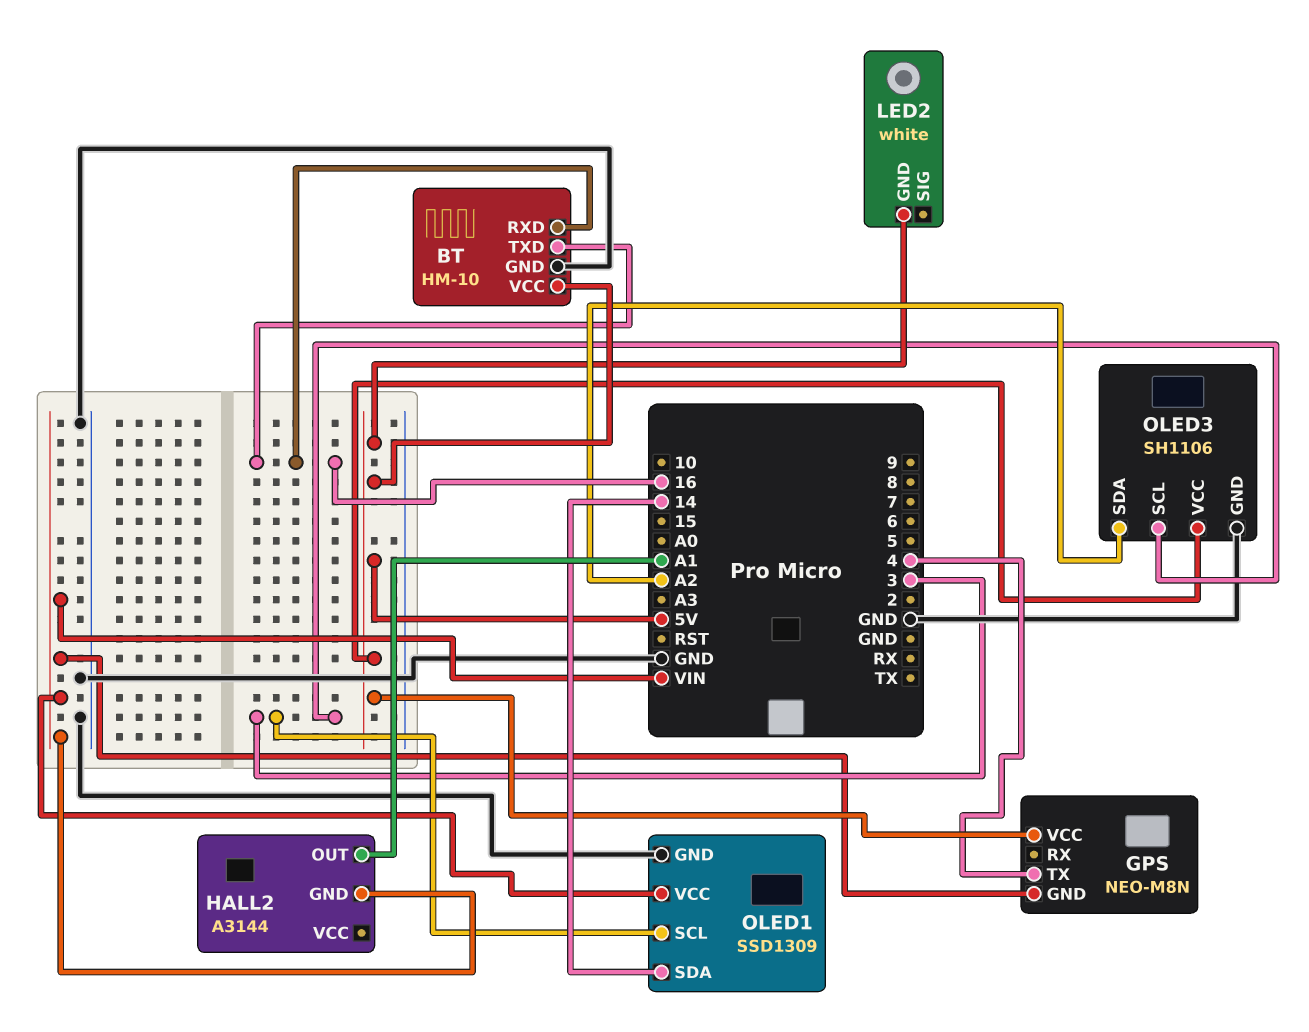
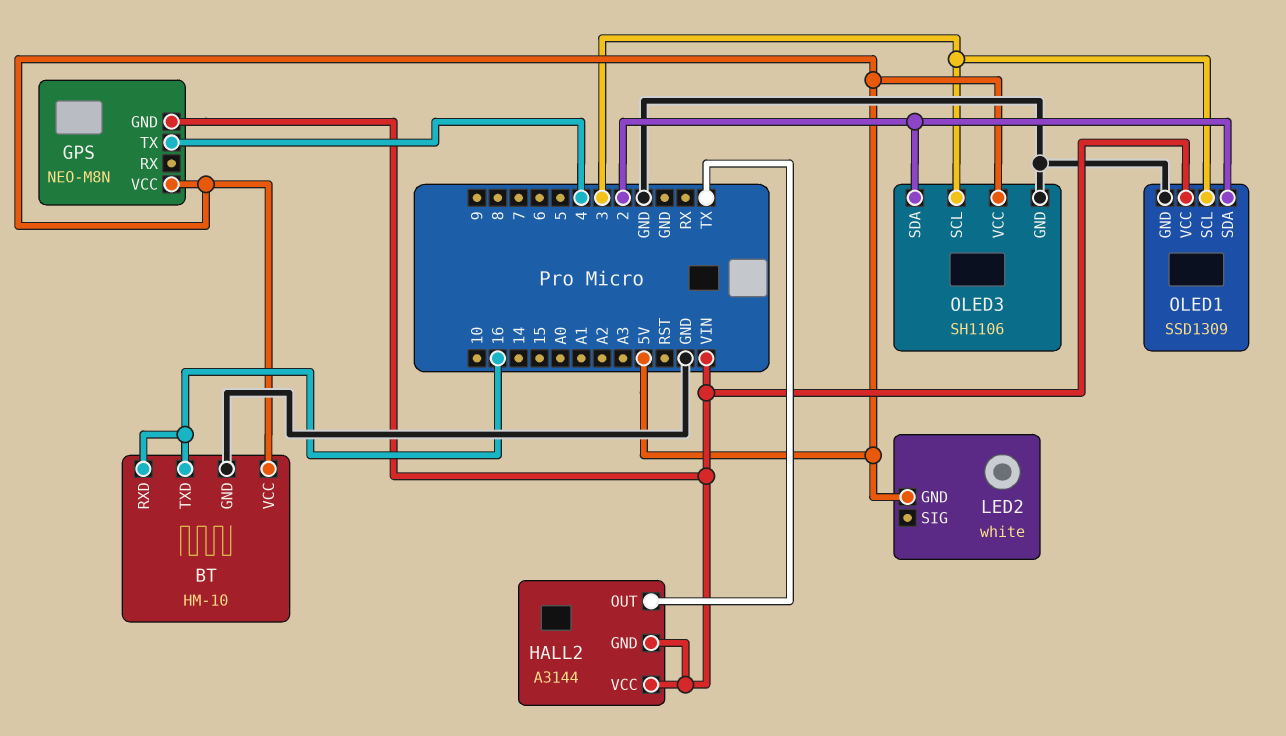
HALL2 pin OUT: A1 -> TX
HALL2 pin VCC: none -> VIN
OLED1 pin SDA: 14 -> 2
OLED3 pin SDA: A2 -> 2

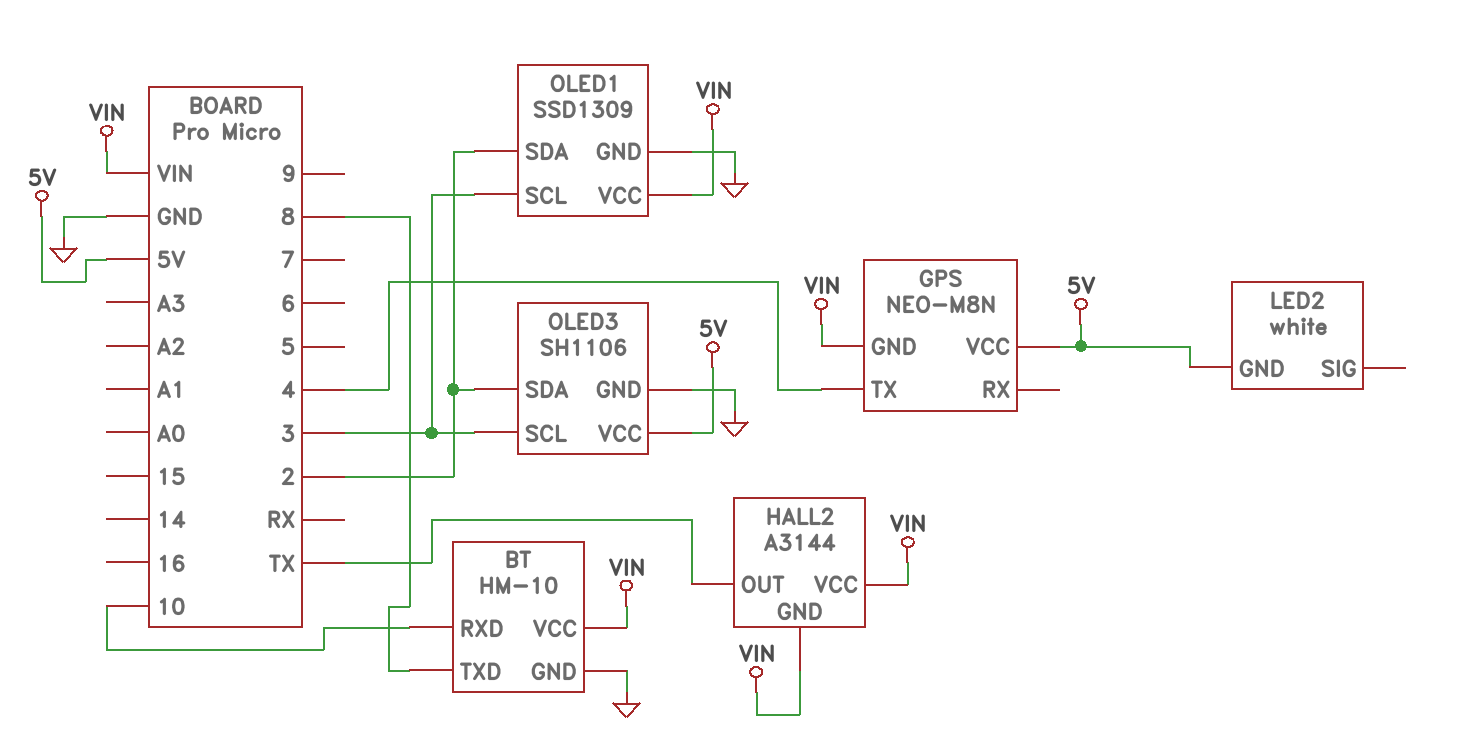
BT pin RXD: 16 -> 10
BT pin TXD: 16 -> 8
BT pin VCC: 5V -> VIN

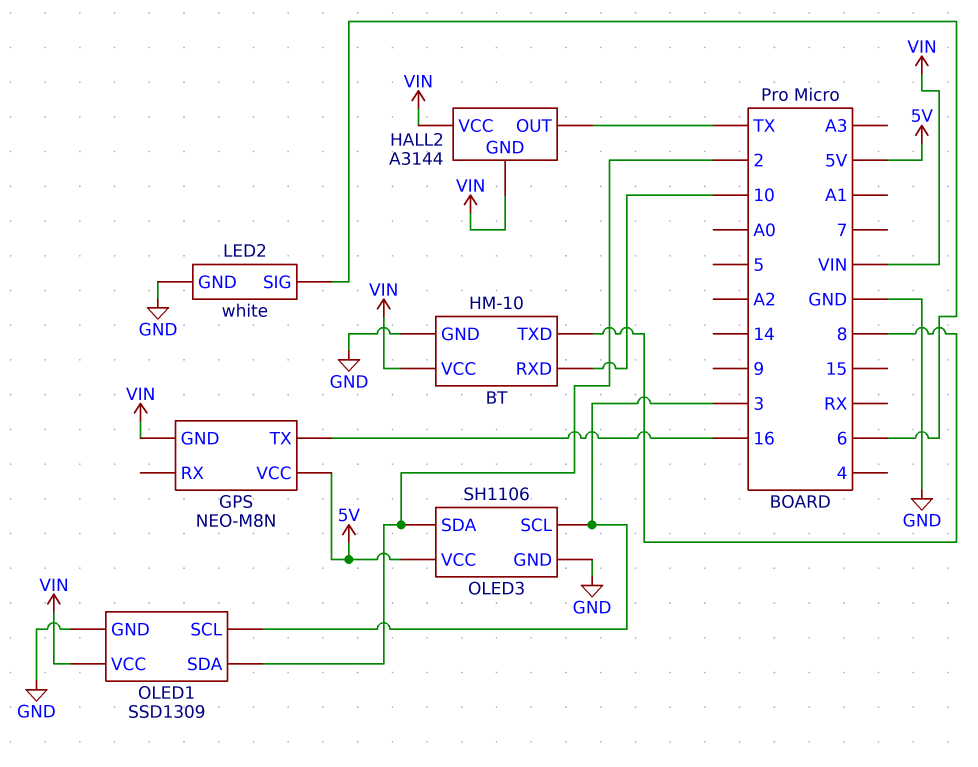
GPS pin TX: 4 -> 16
LED2 pin GND: 5V -> GND
LED2 pin SIG: none -> 6

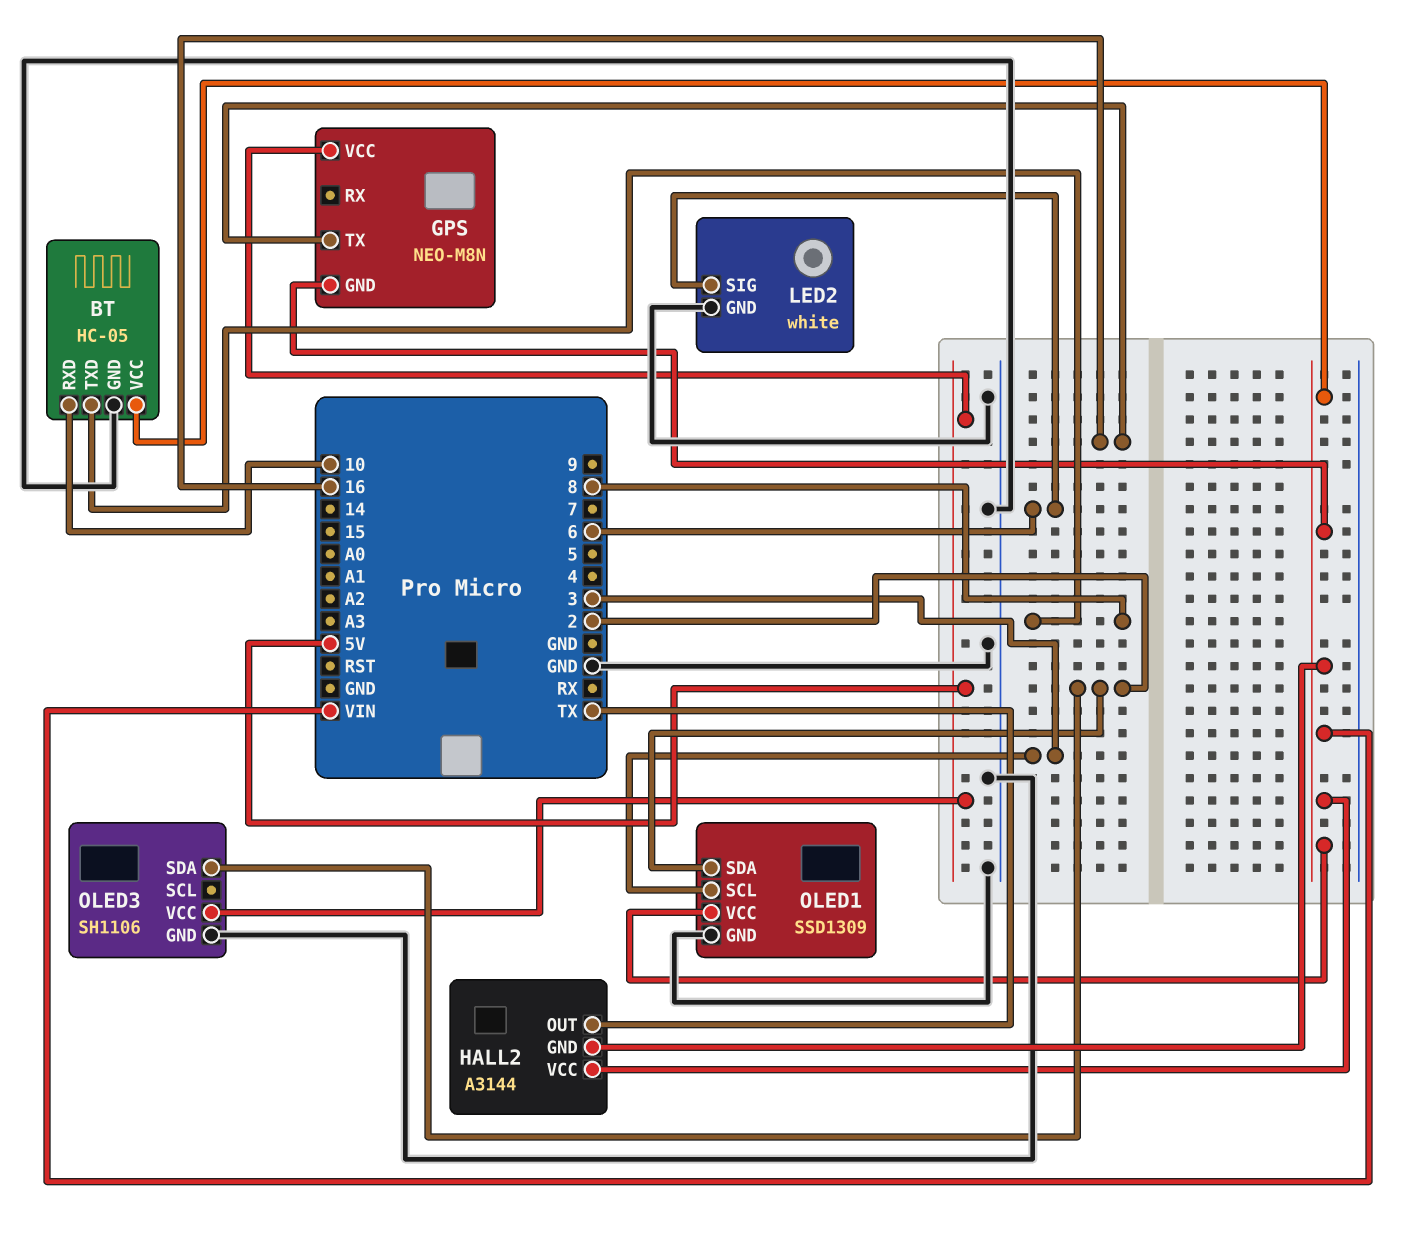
BT: HM-10 -> HC-05
OLED3 pin SCL: 3 -> none

